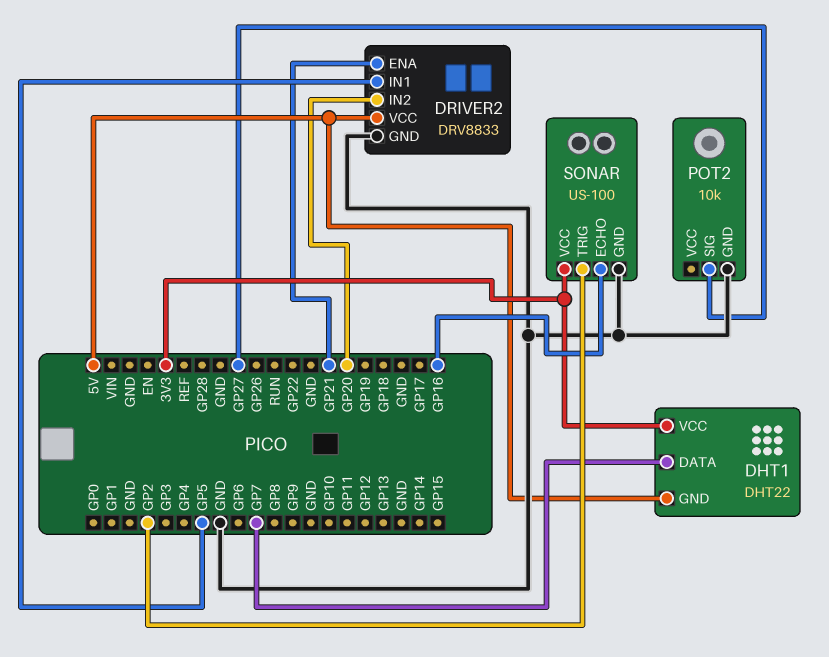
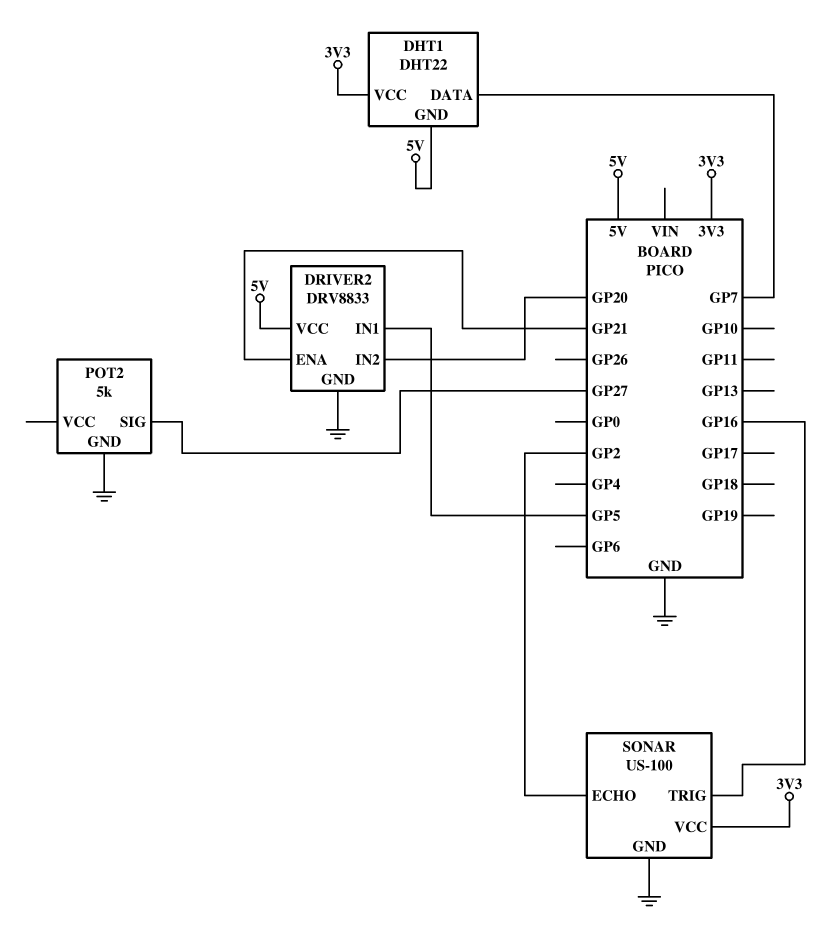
POT2: 10k -> 5k
SONAR pin ECHO: GP16 -> GP2
SONAR pin TRIG: GP2 -> GP16

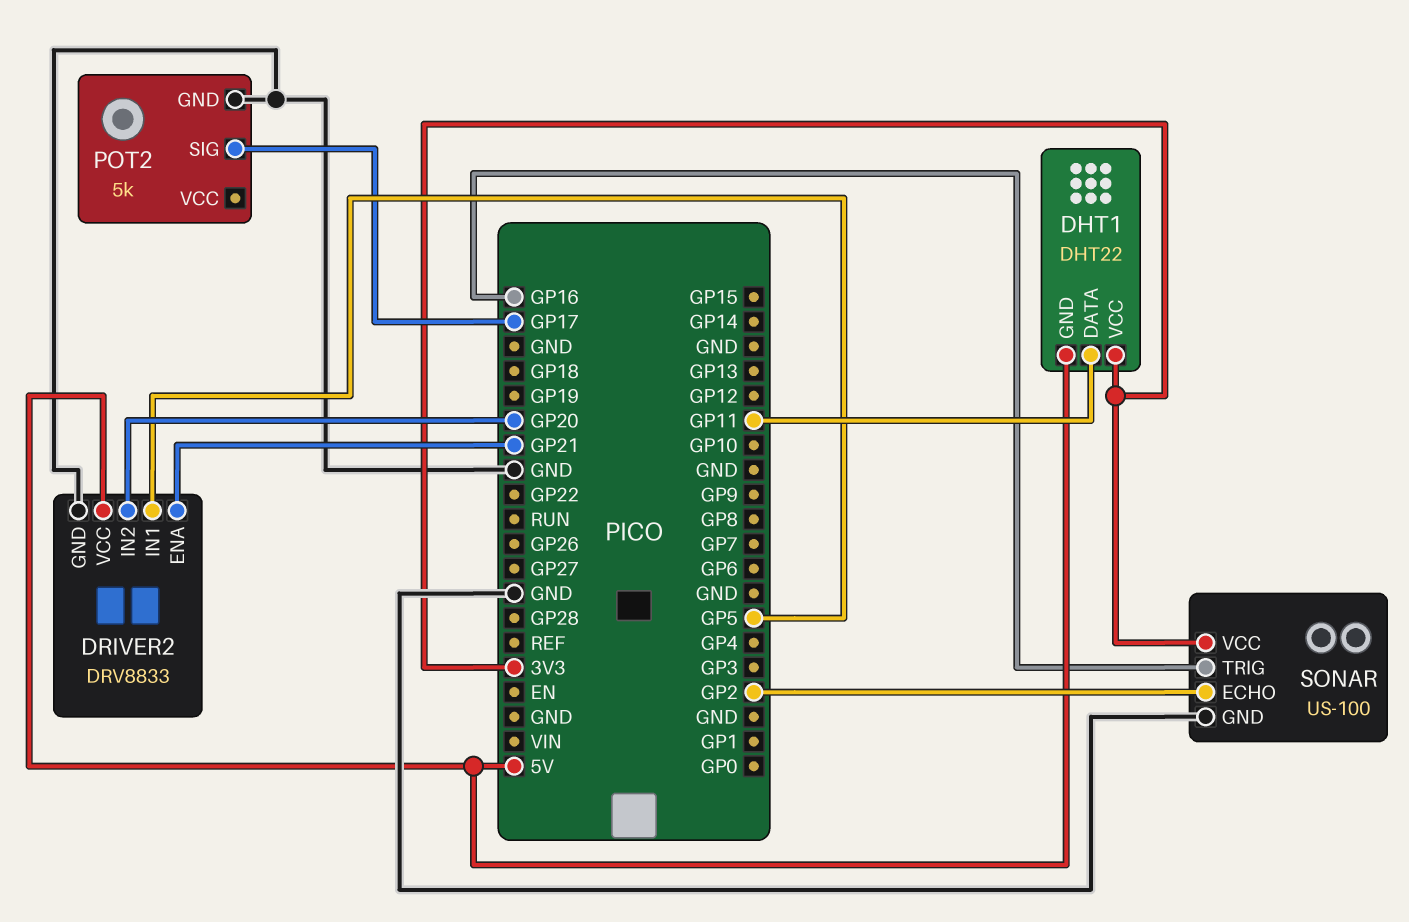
DHT1 pin DATA: GP7 -> GP11
POT2 pin SIG: GP27 -> GP17

